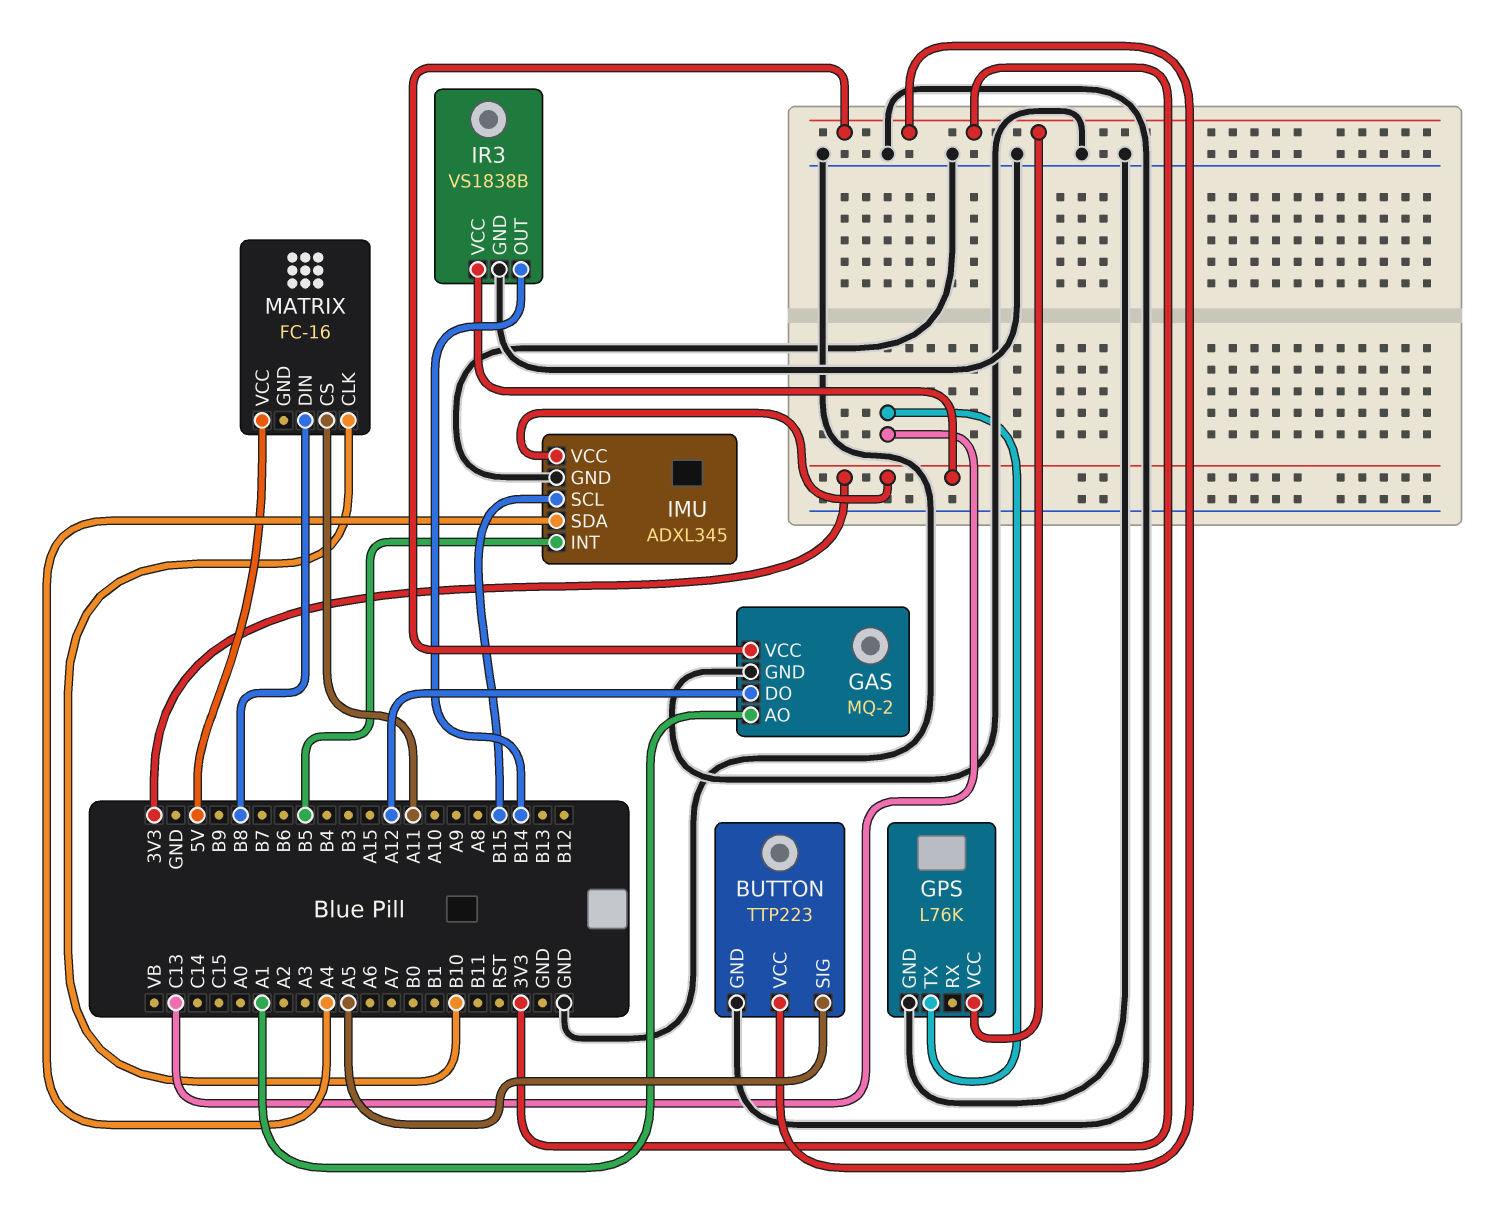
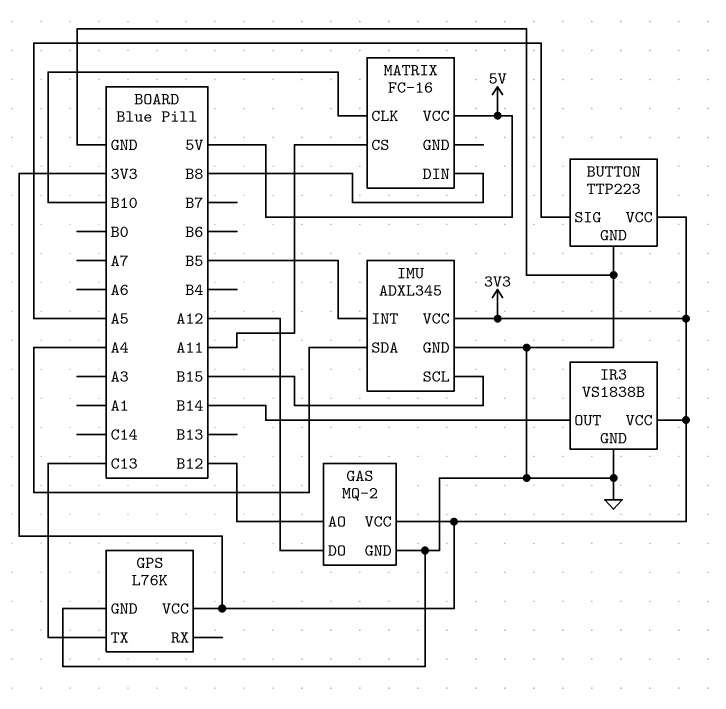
GAS pin AO: A1 -> B12

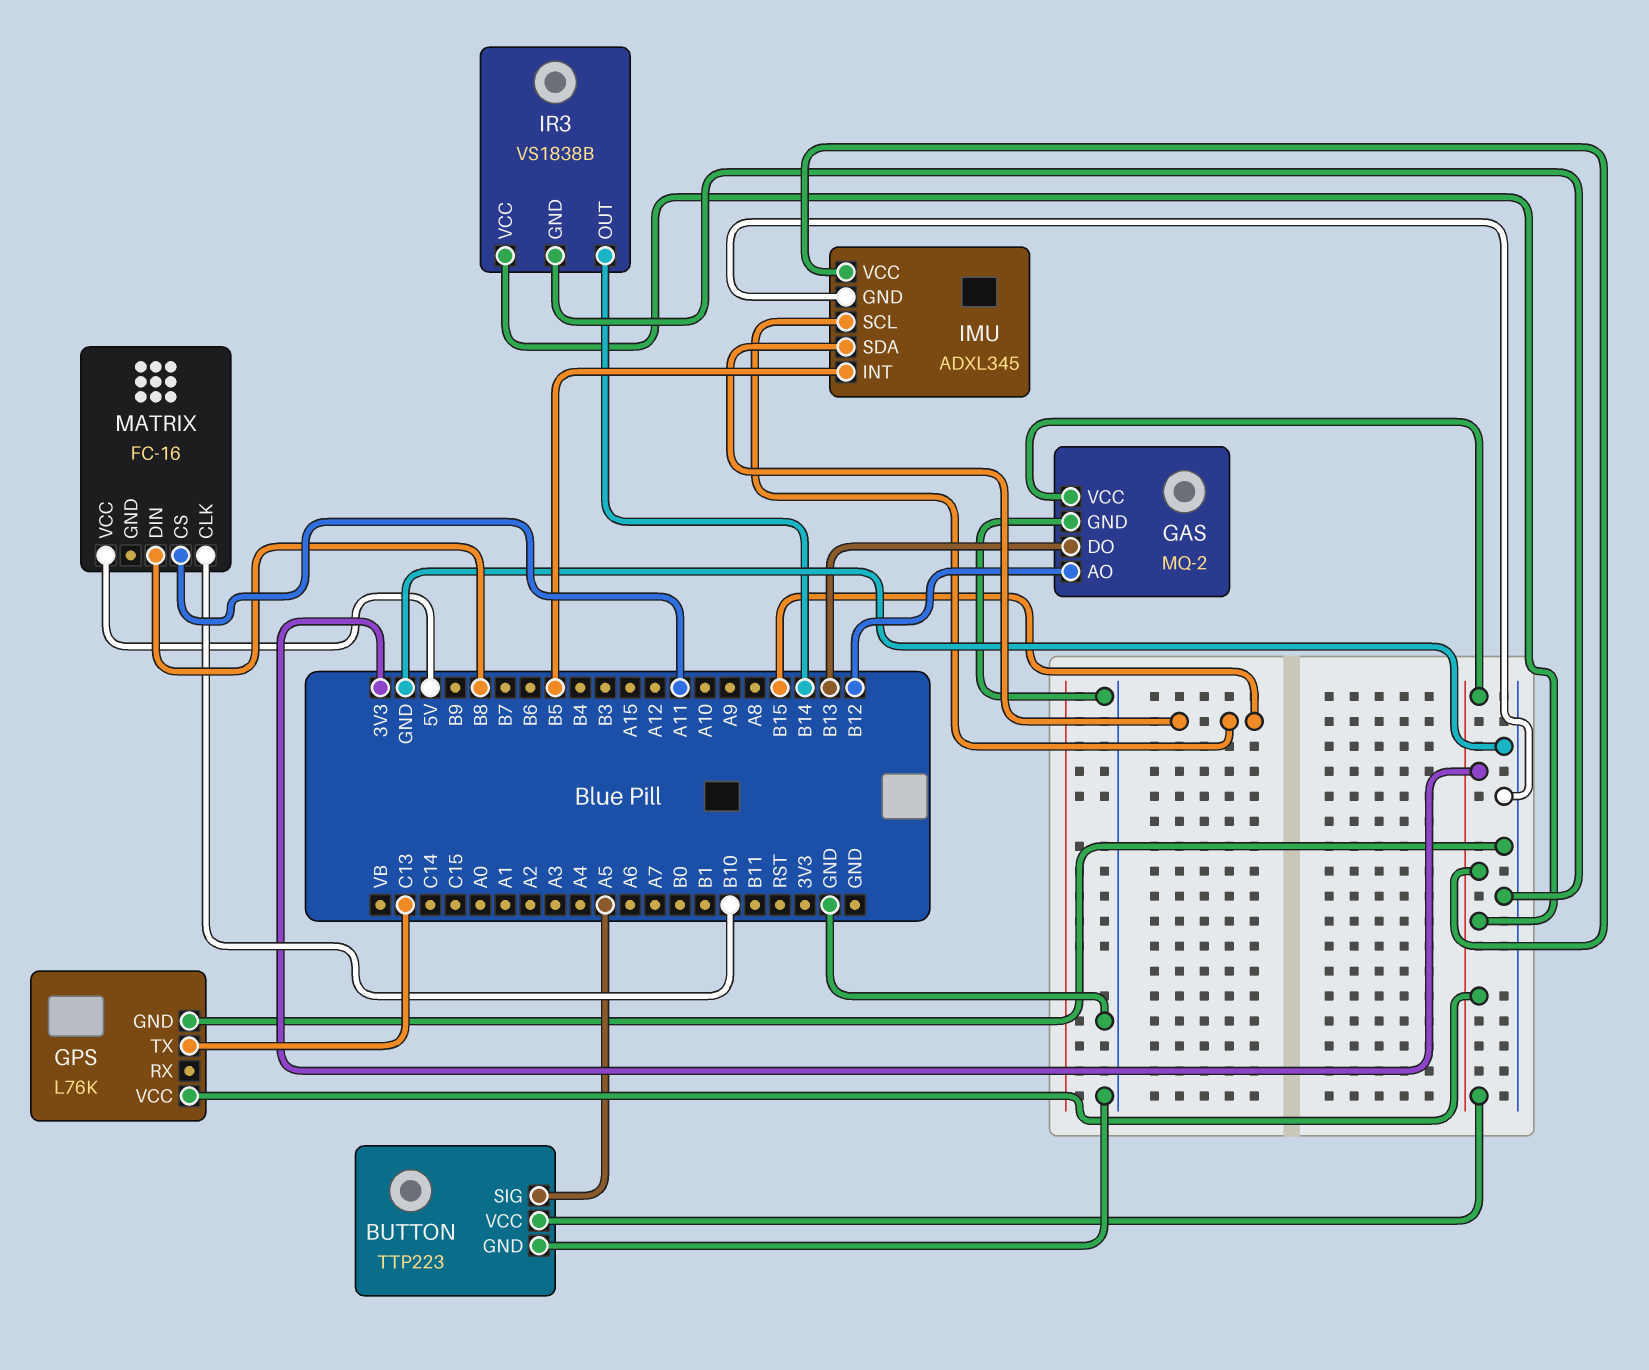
GAS pin DO: A12 -> B13
IMU pin SDA: A4 -> B15

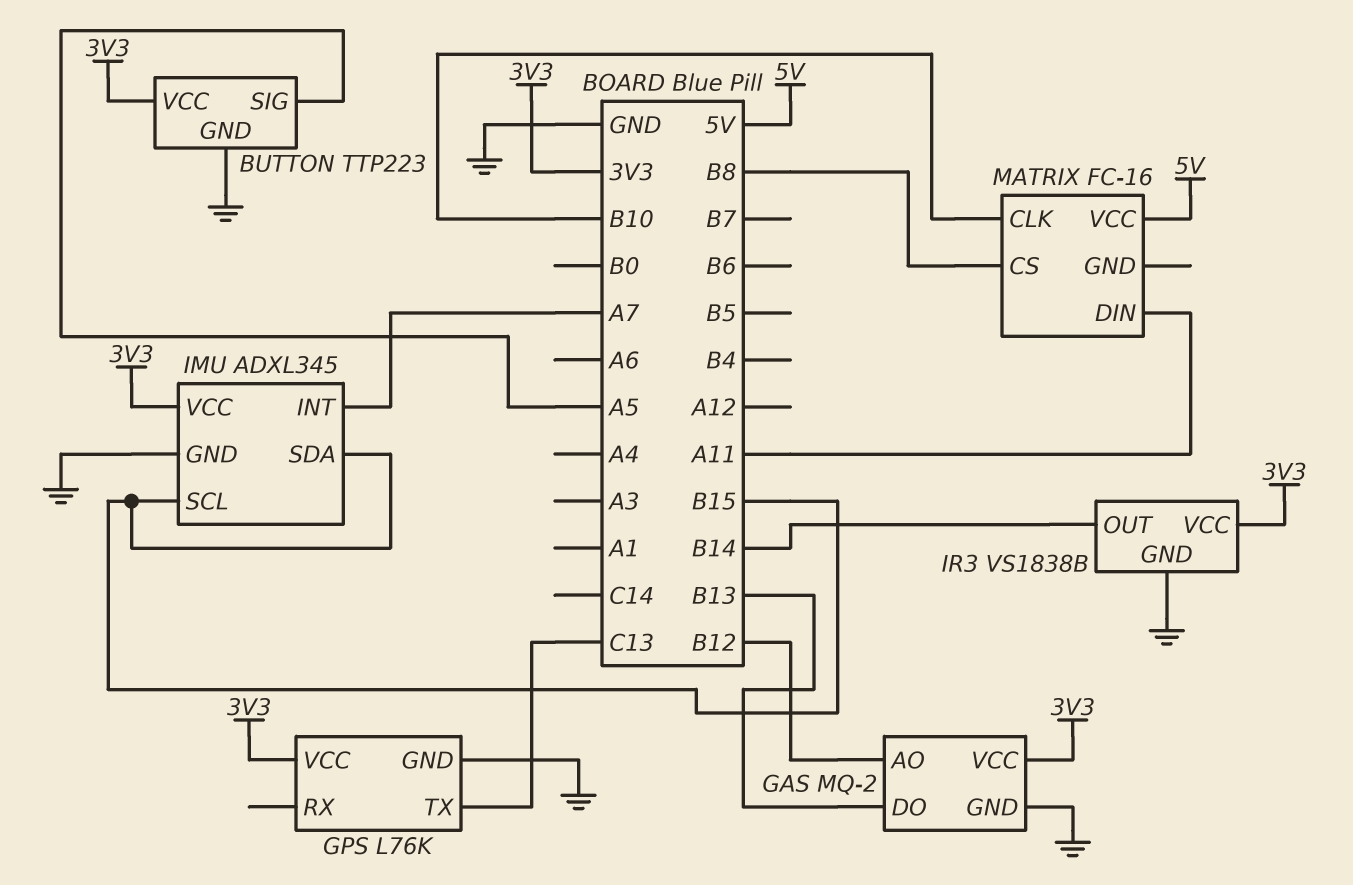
IMU pin INT: B5 -> A7
MATRIX pin CS: A11 -> B8
MATRIX pin DIN: B8 -> A11

